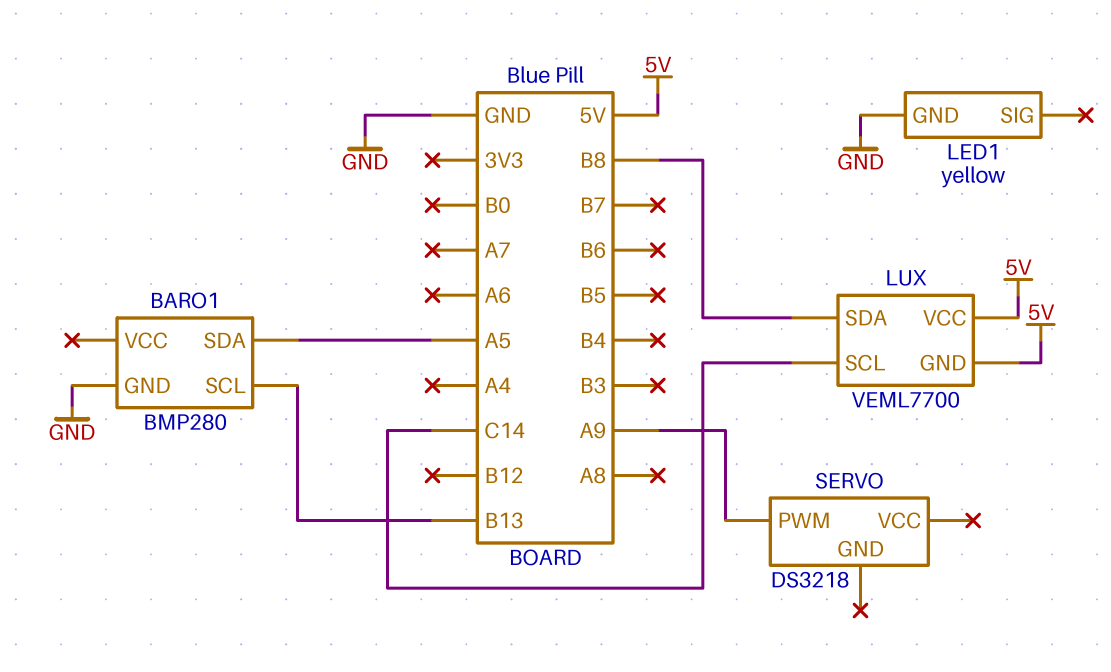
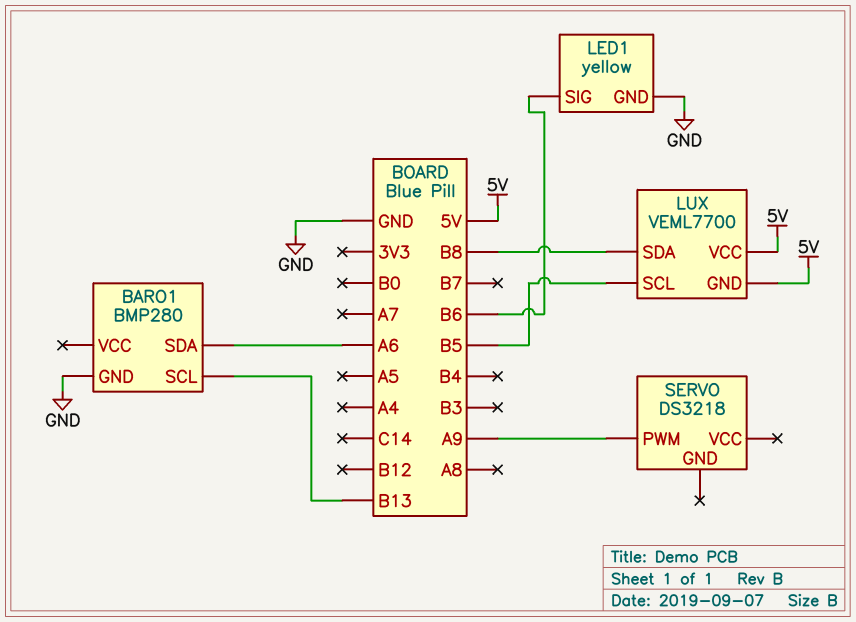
BARO1 pin SDA: A5 -> A6
LED1 pin SIG: none -> B6
LUX pin SCL: C14 -> B5

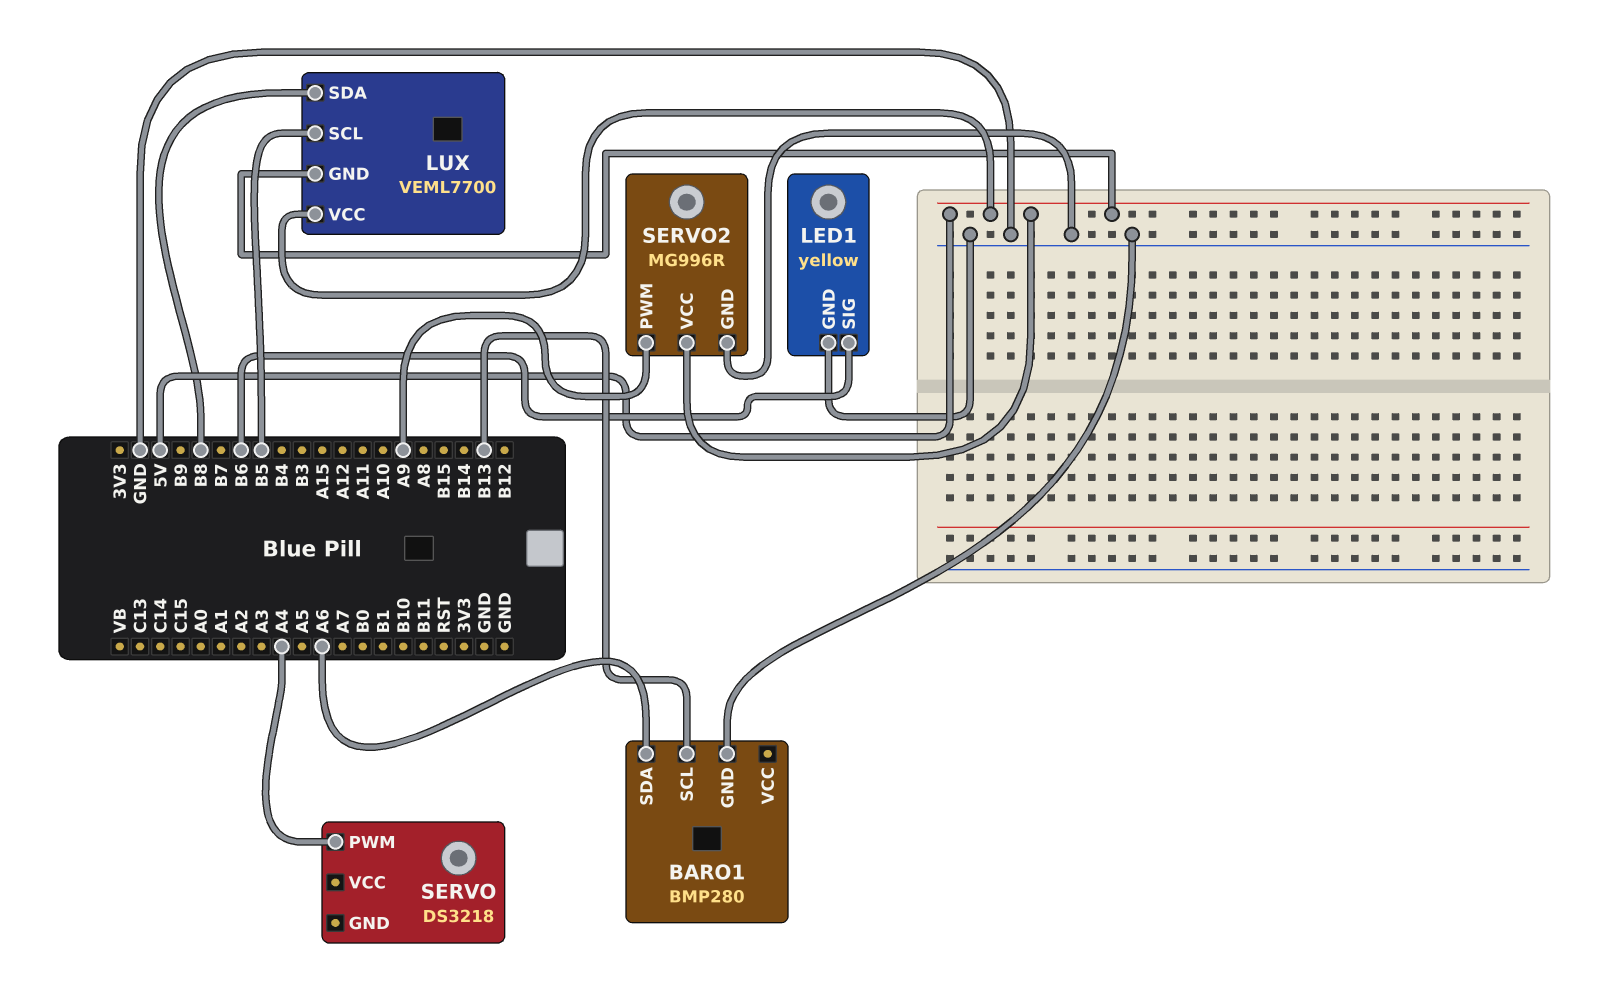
SERVO pin PWM: A9 -> A4
SERVO2: none -> MG996R
SERVO2 pin GND: none -> GND
SERVO2 pin PWM: none -> A9
SERVO2 pin VCC: none -> 5V

